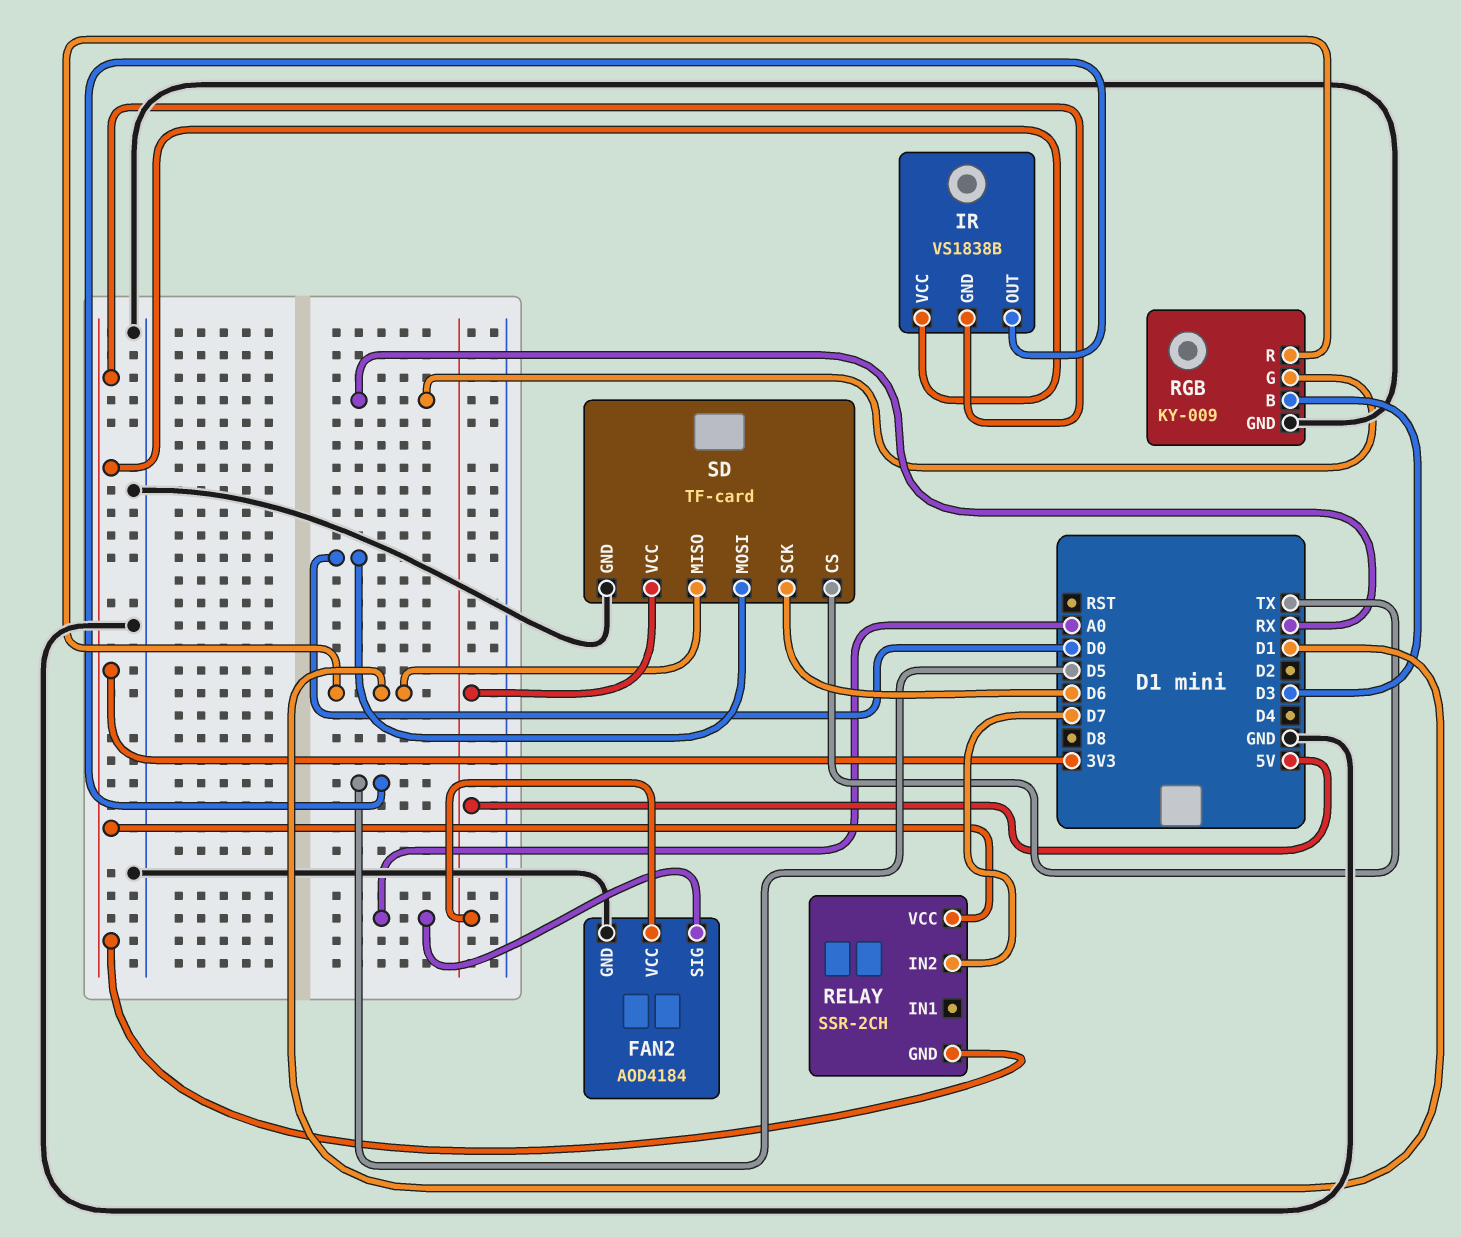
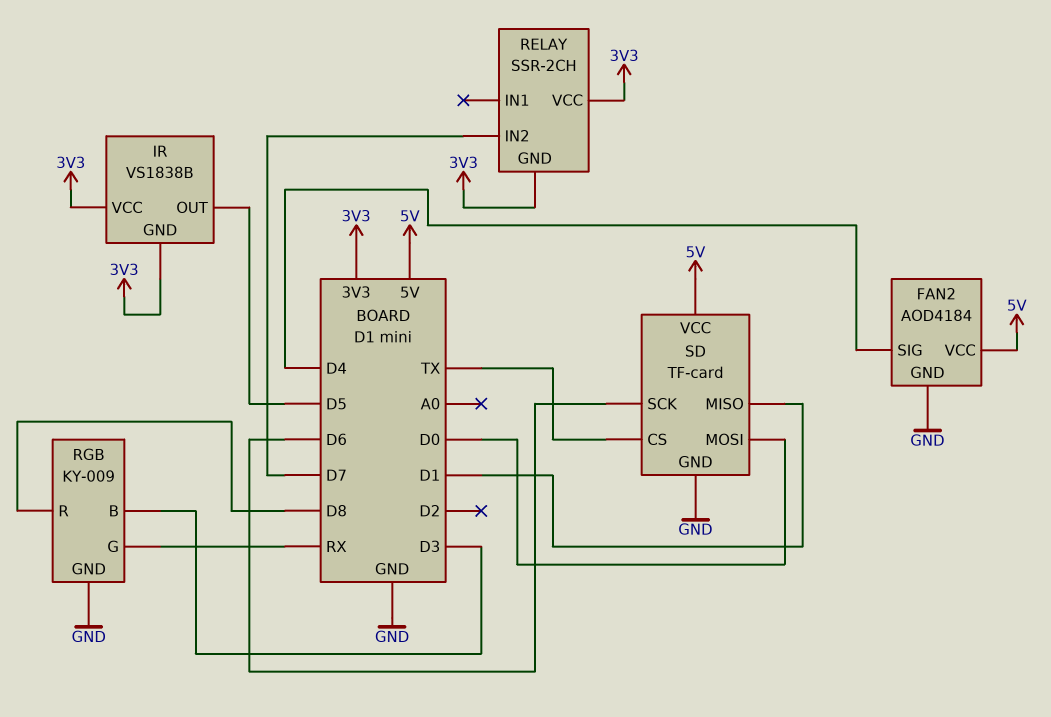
FAN2 pin SIG: A0 -> D4
RGB pin R: D1 -> D8

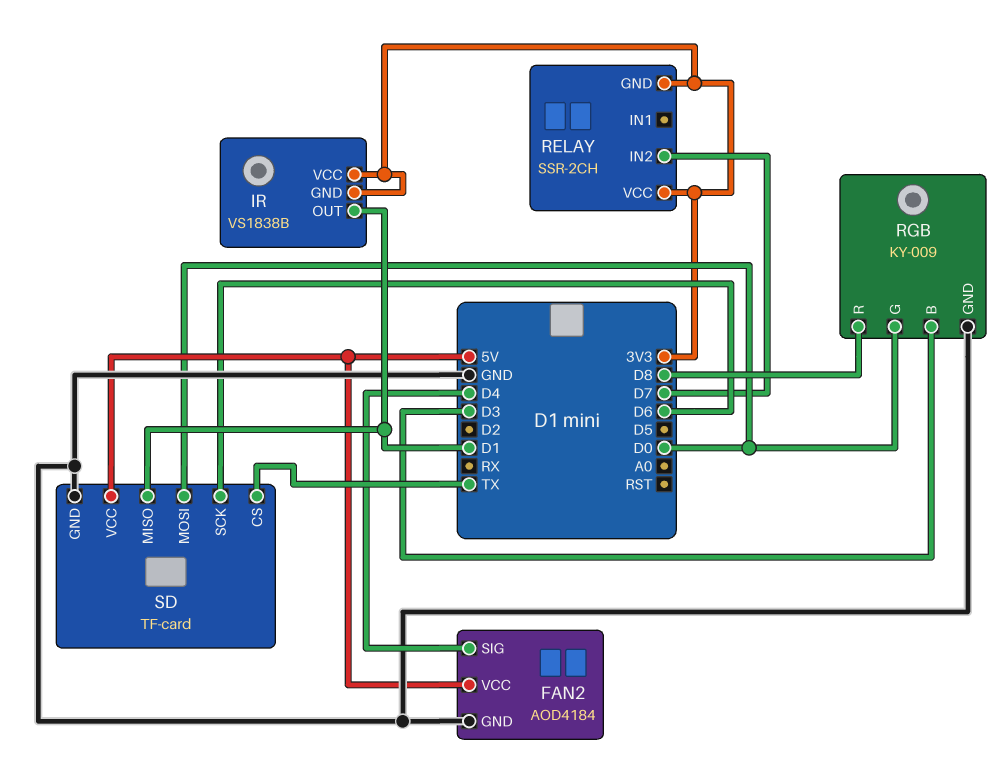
IR pin OUT: D5 -> D1
RGB pin G: RX -> D0

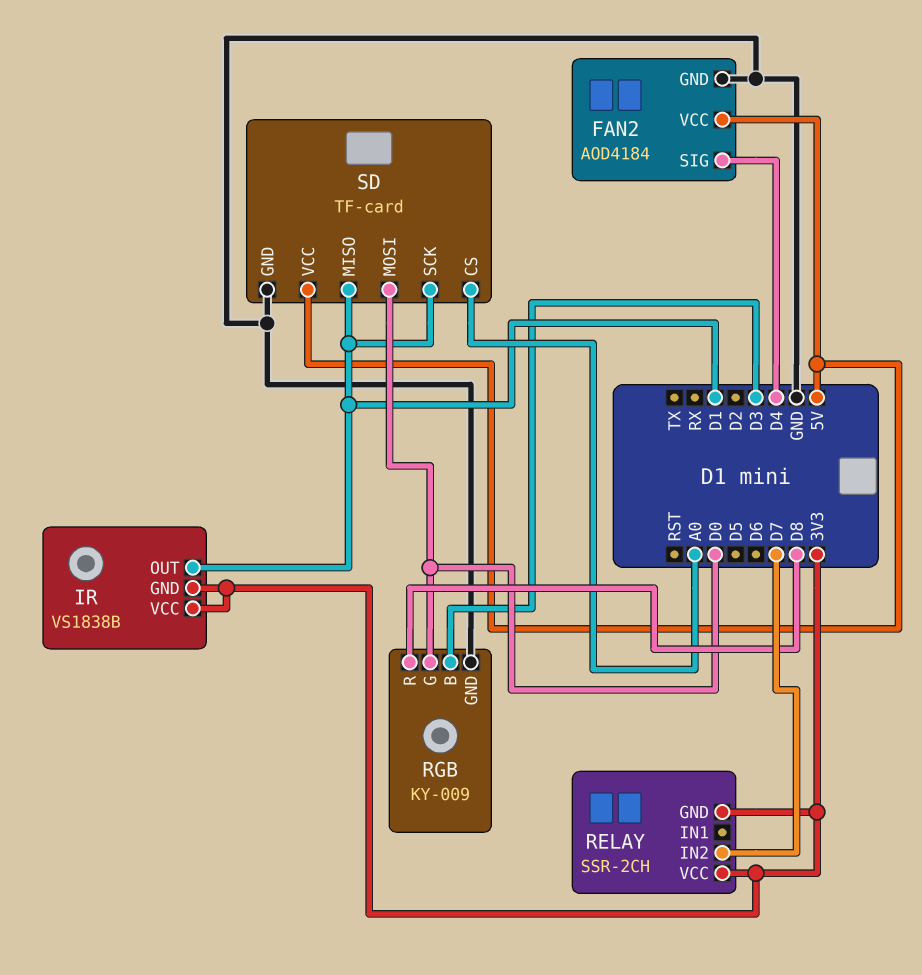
SD pin CS: TX -> A0
SD pin SCK: D6 -> D1

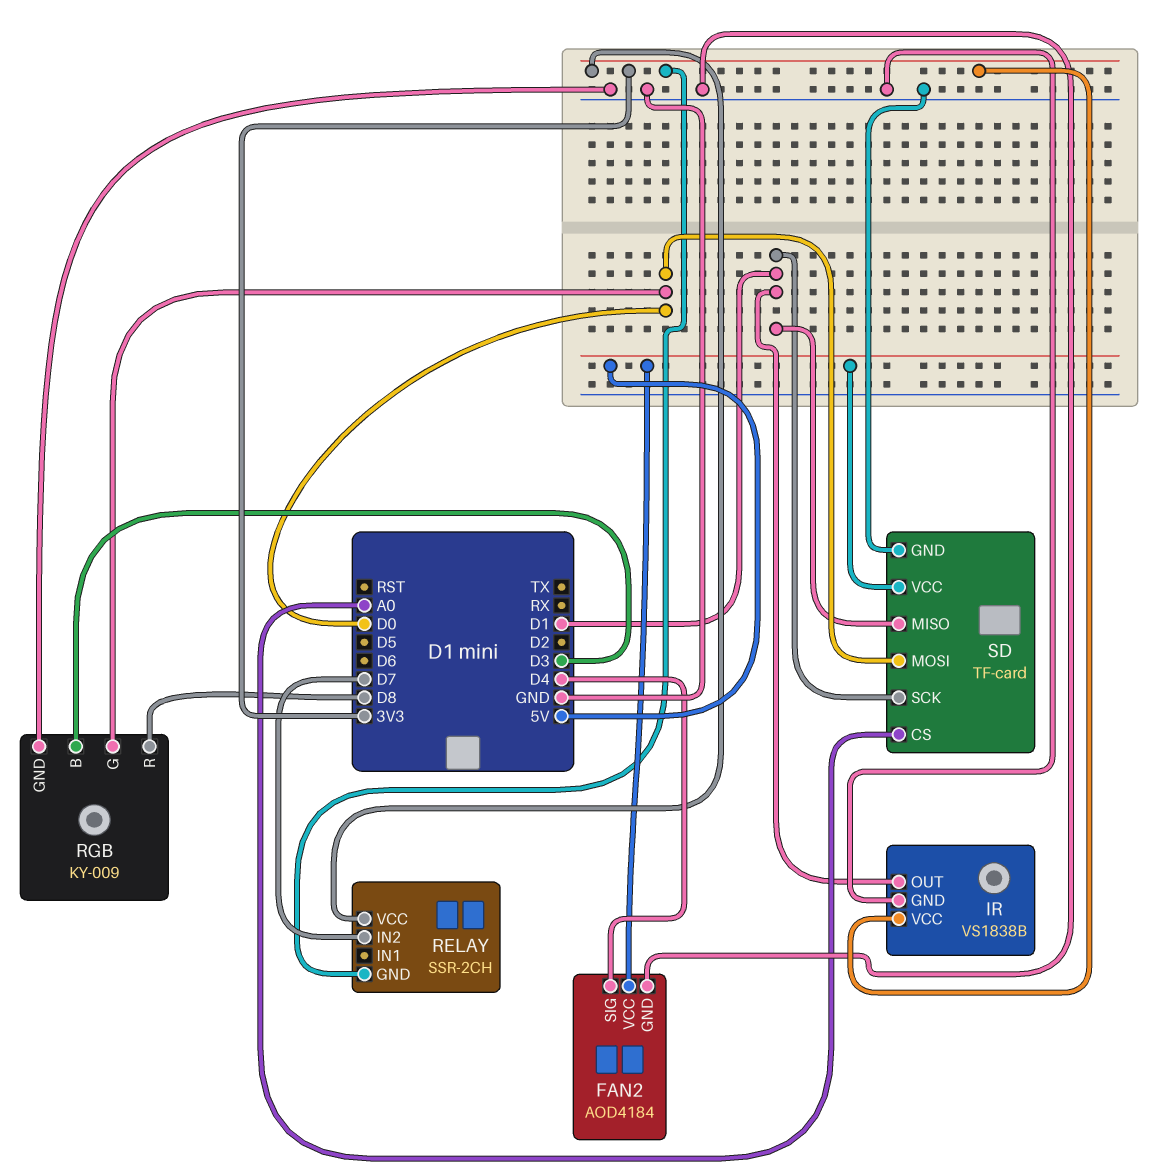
IR pin GND: 3V3 -> GND

